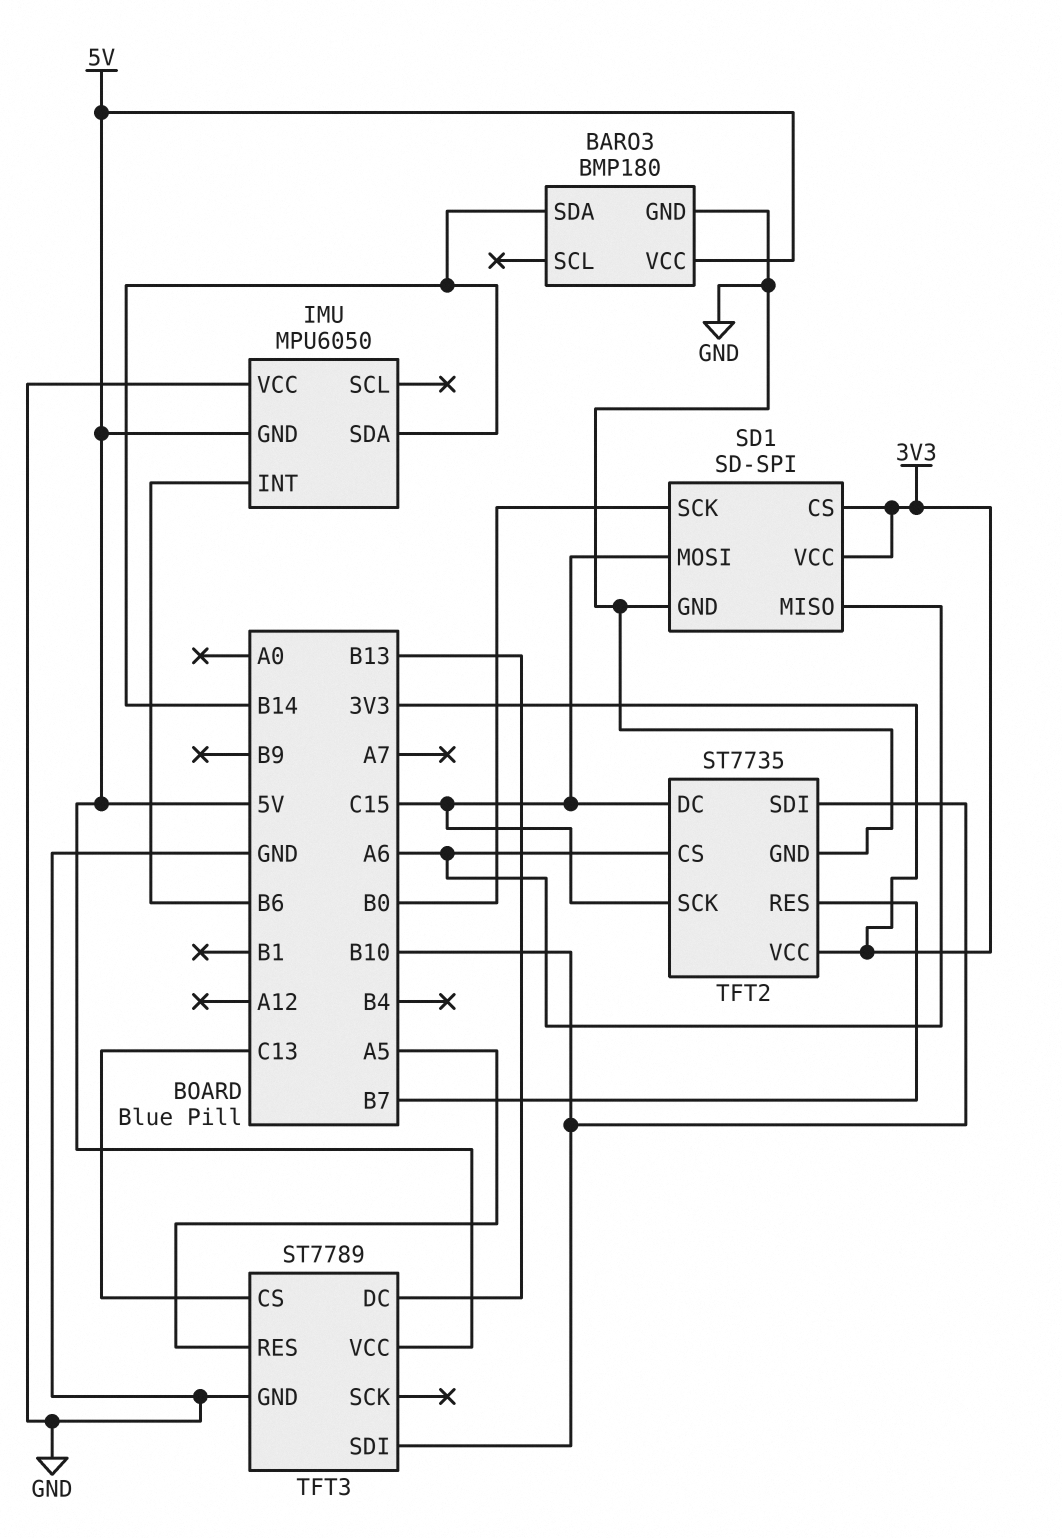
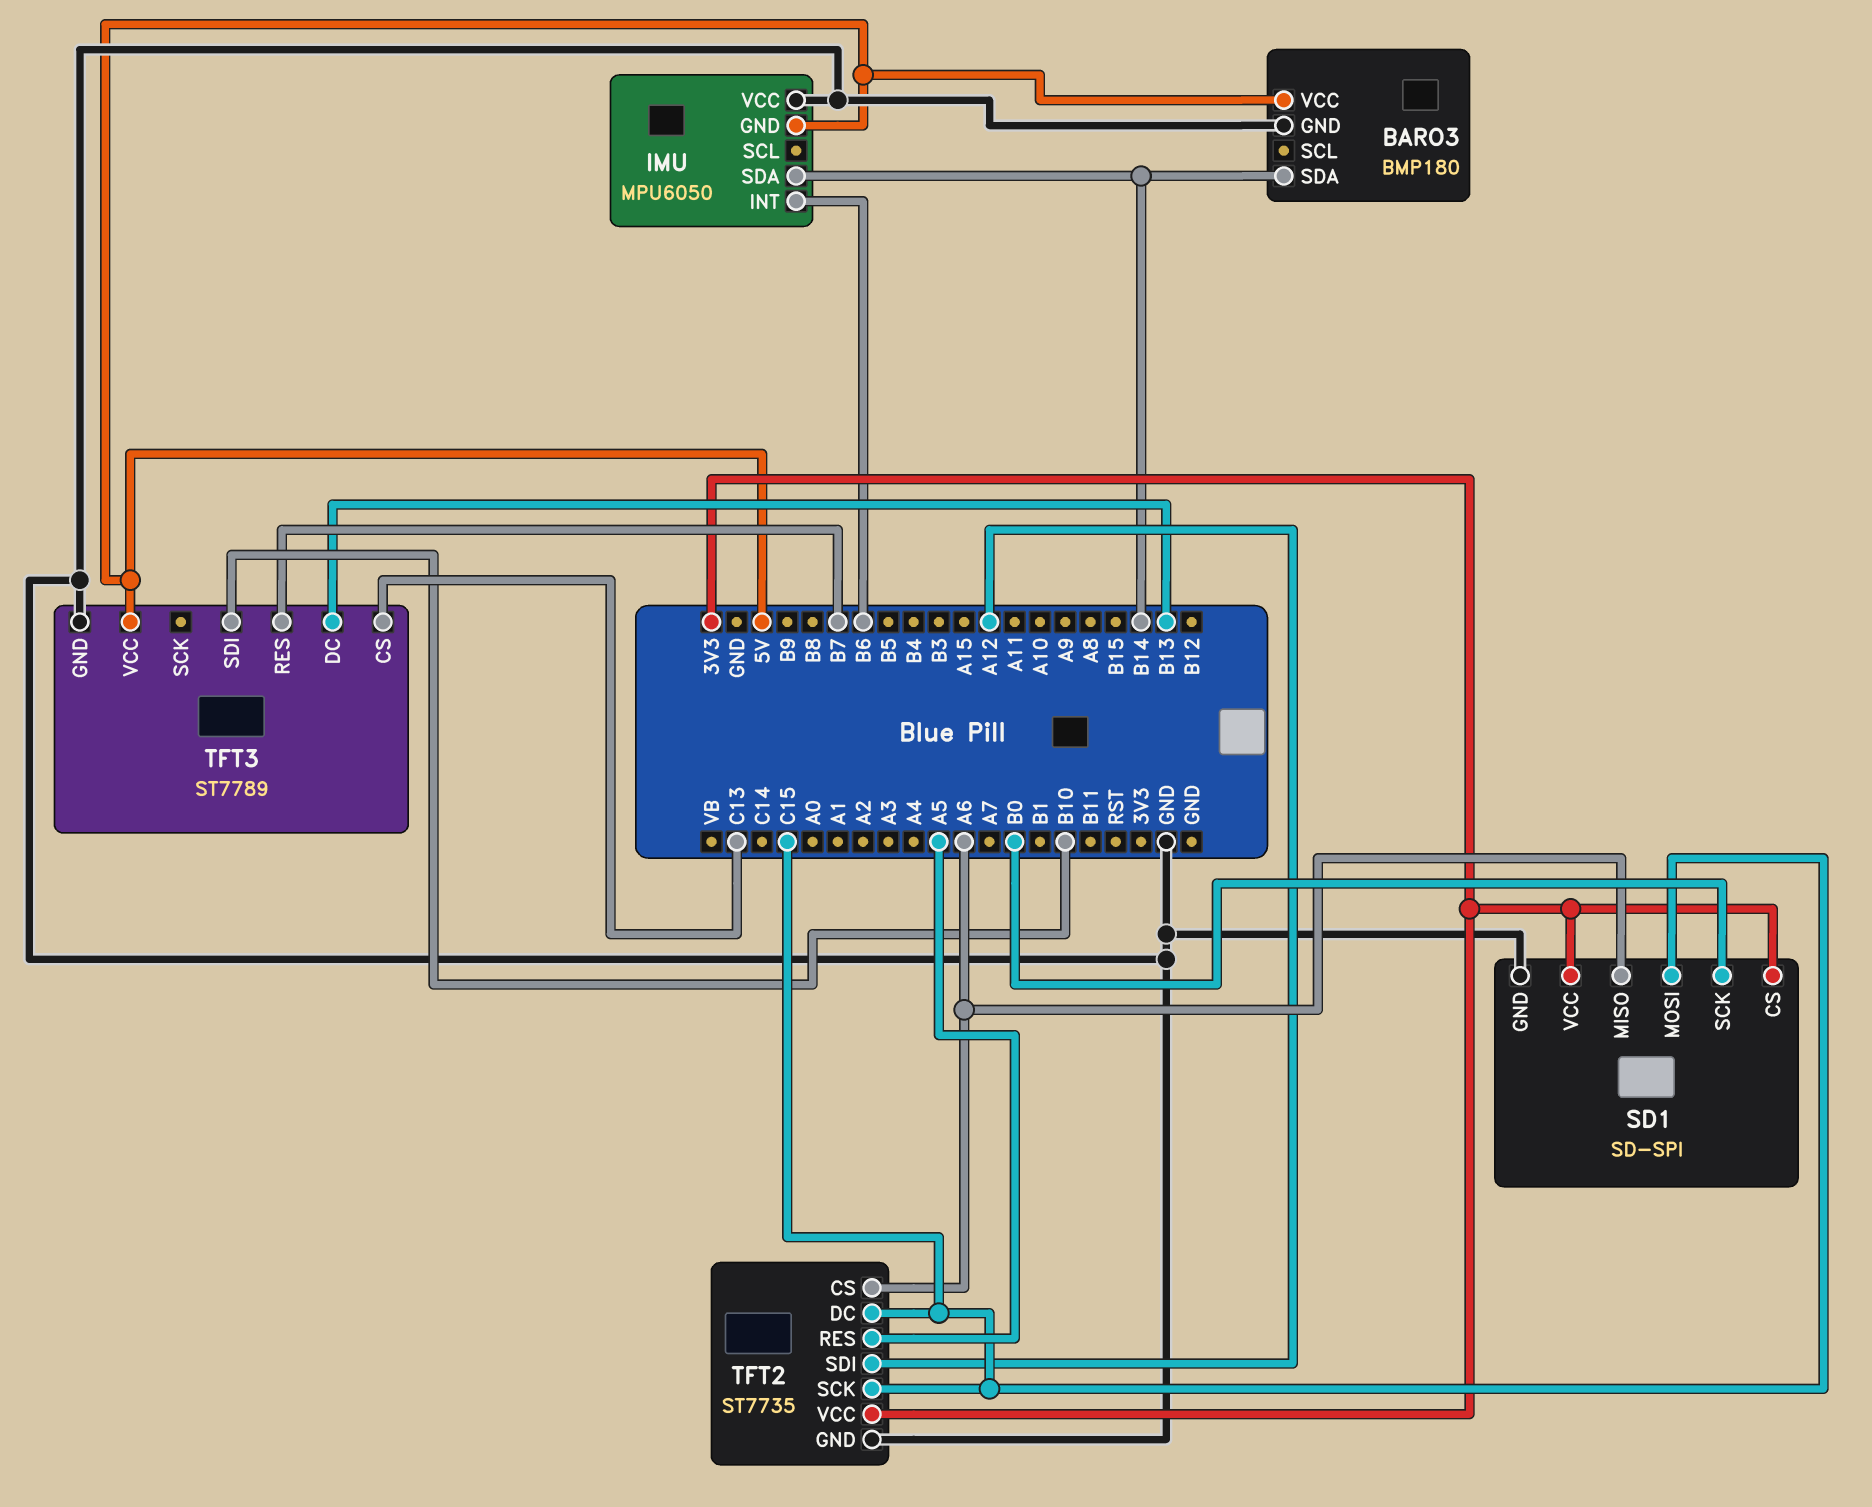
TFT2 pin RES: B7 -> A5
TFT2 pin SDI: B10 -> A12
TFT3 pin RES: A5 -> B7

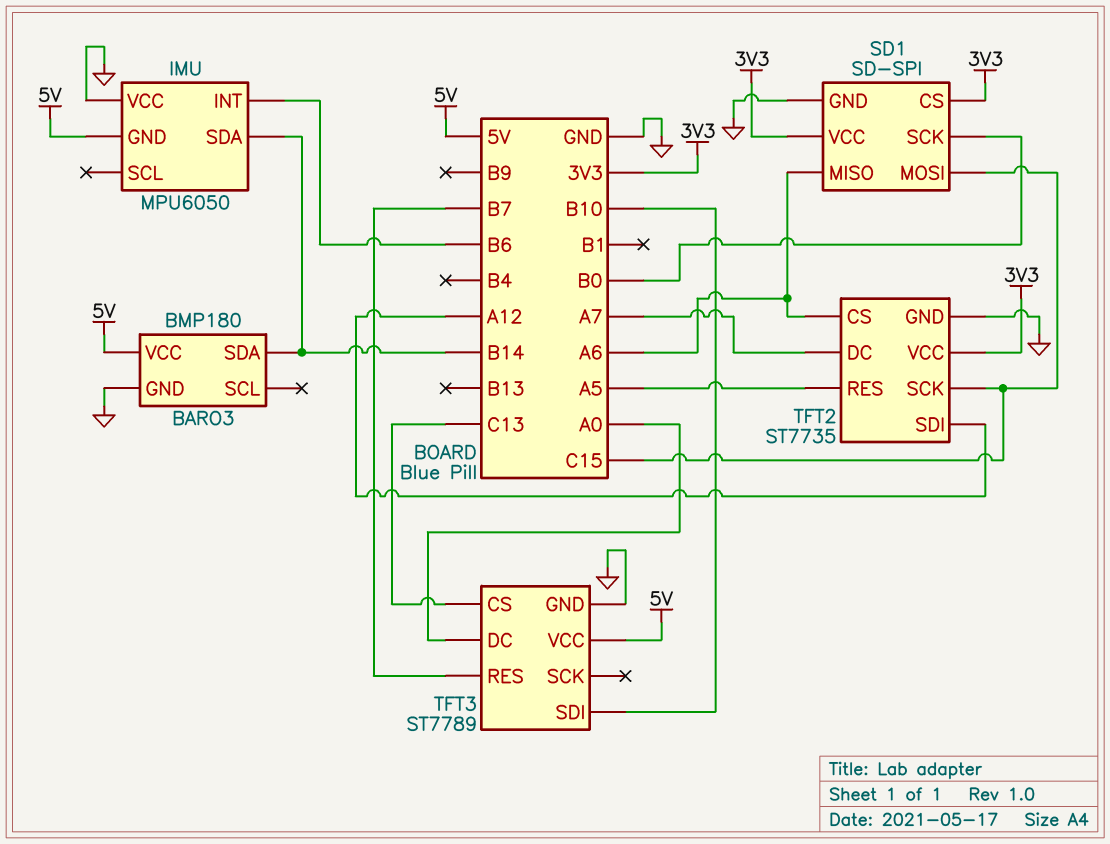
TFT2 pin DC: C15 -> A7
TFT3 pin DC: B13 -> A0

